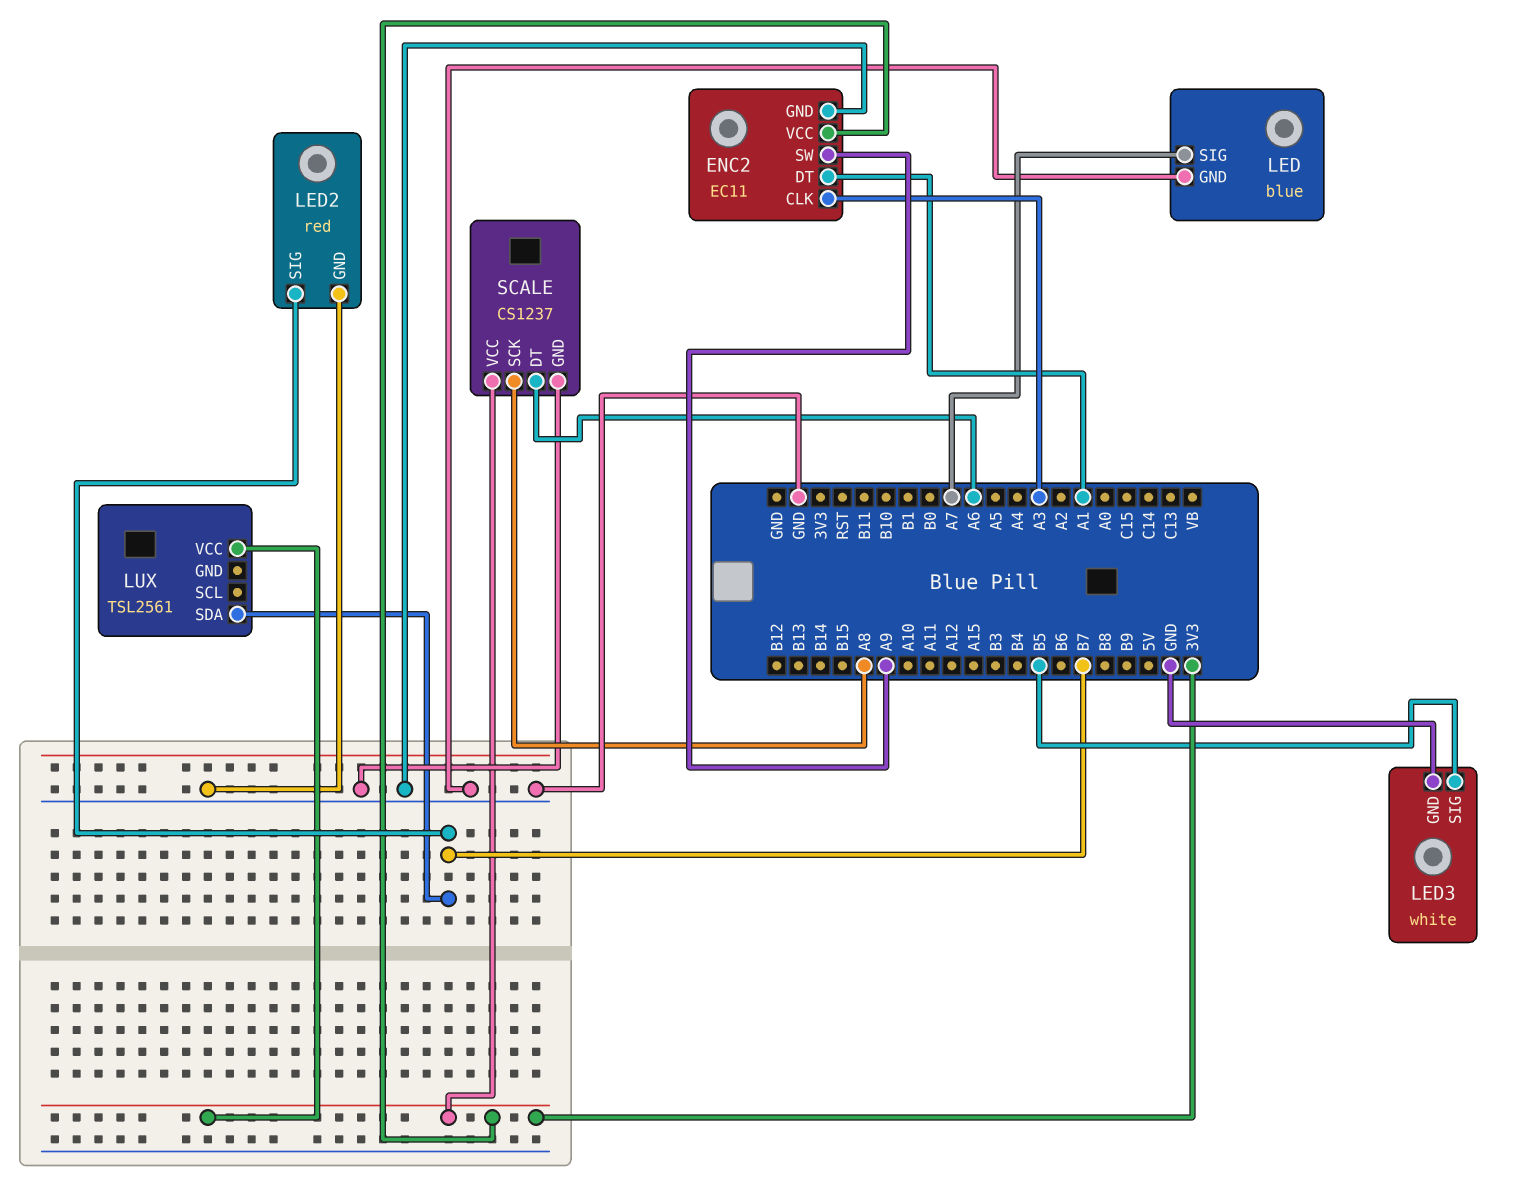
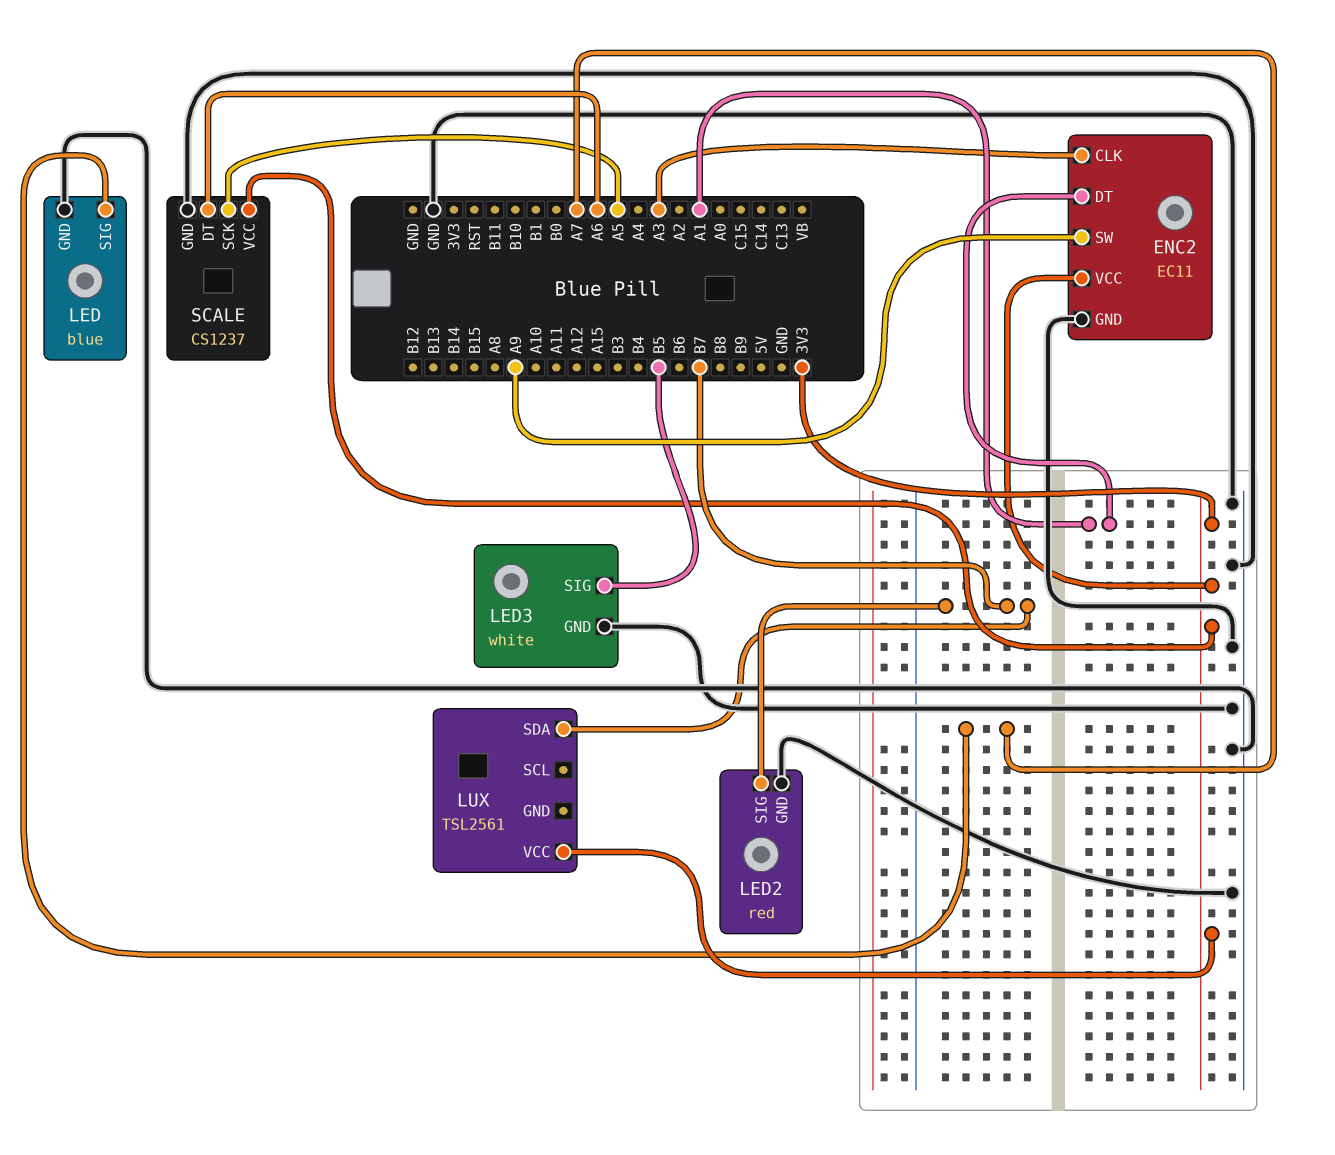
SCALE pin SCK: A8 -> A5

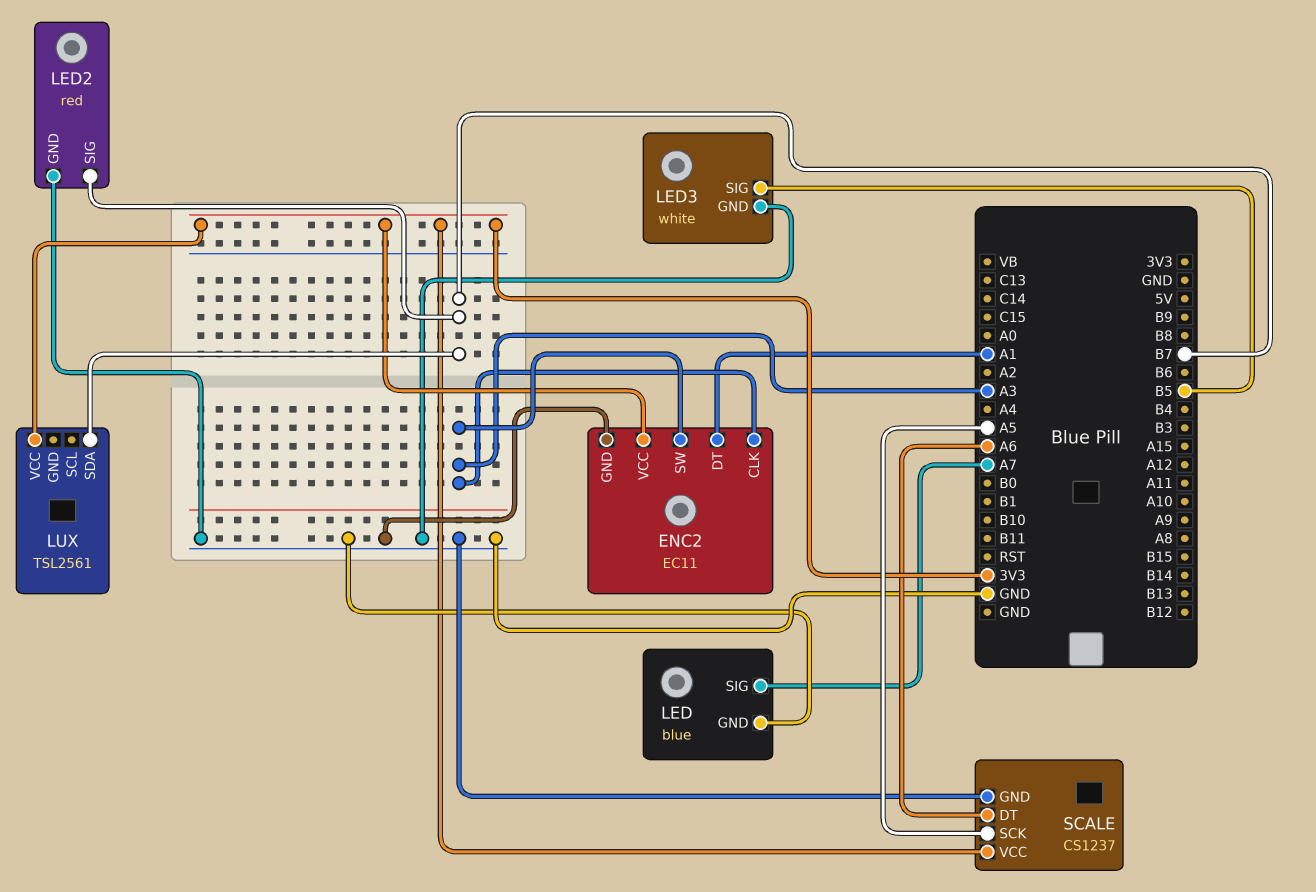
ENC2 pin SW: A9 -> A3

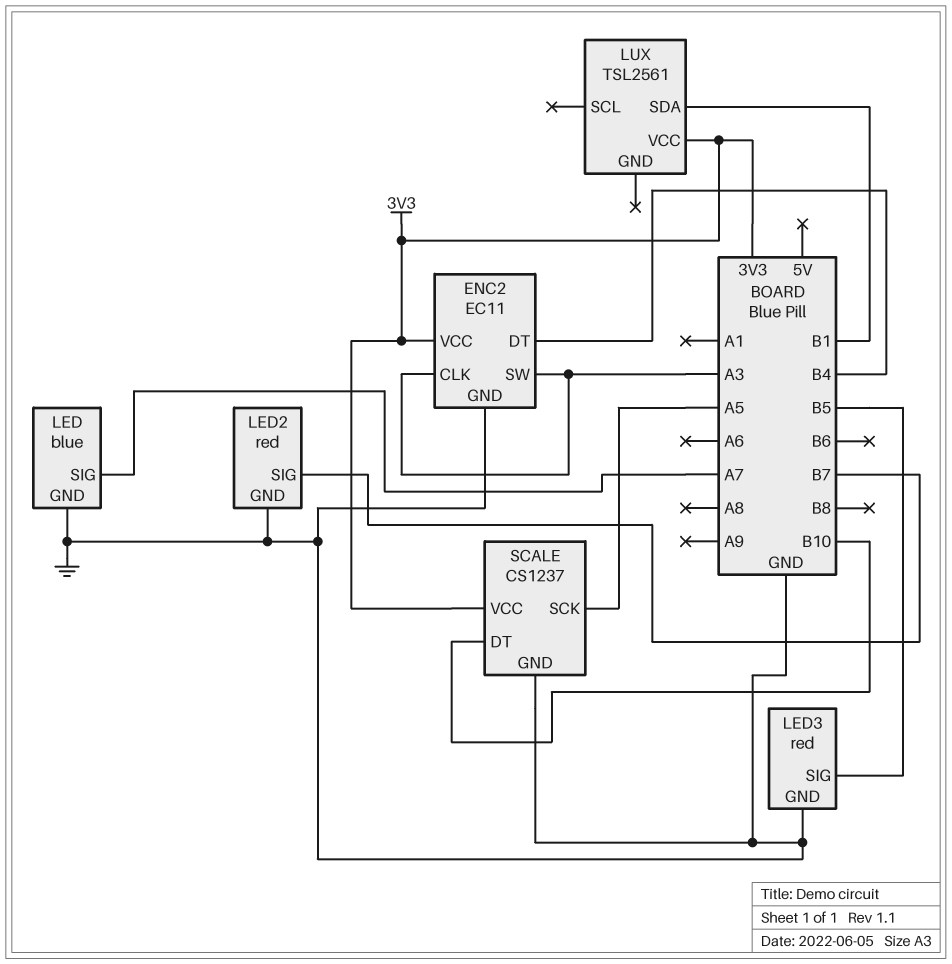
ENC2 pin DT: A1 -> B4
LED3: white -> red
LUX pin SDA: B7 -> B1
SCALE pin DT: A6 -> B10

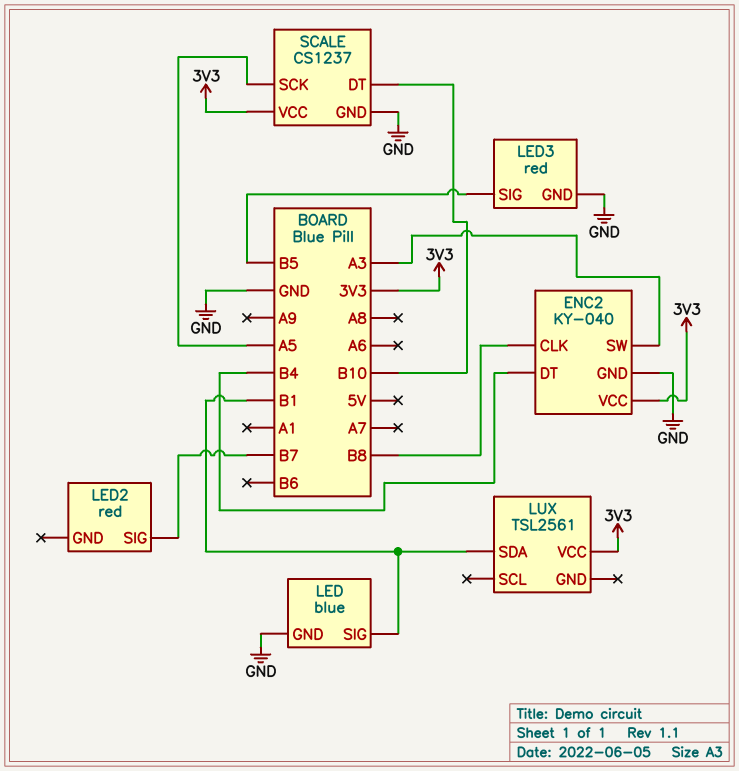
ENC2: EC11 -> KY-040
ENC2 pin CLK: A3 -> B8
LED pin SIG: A7 -> B1
LED2 pin GND: GND -> none

